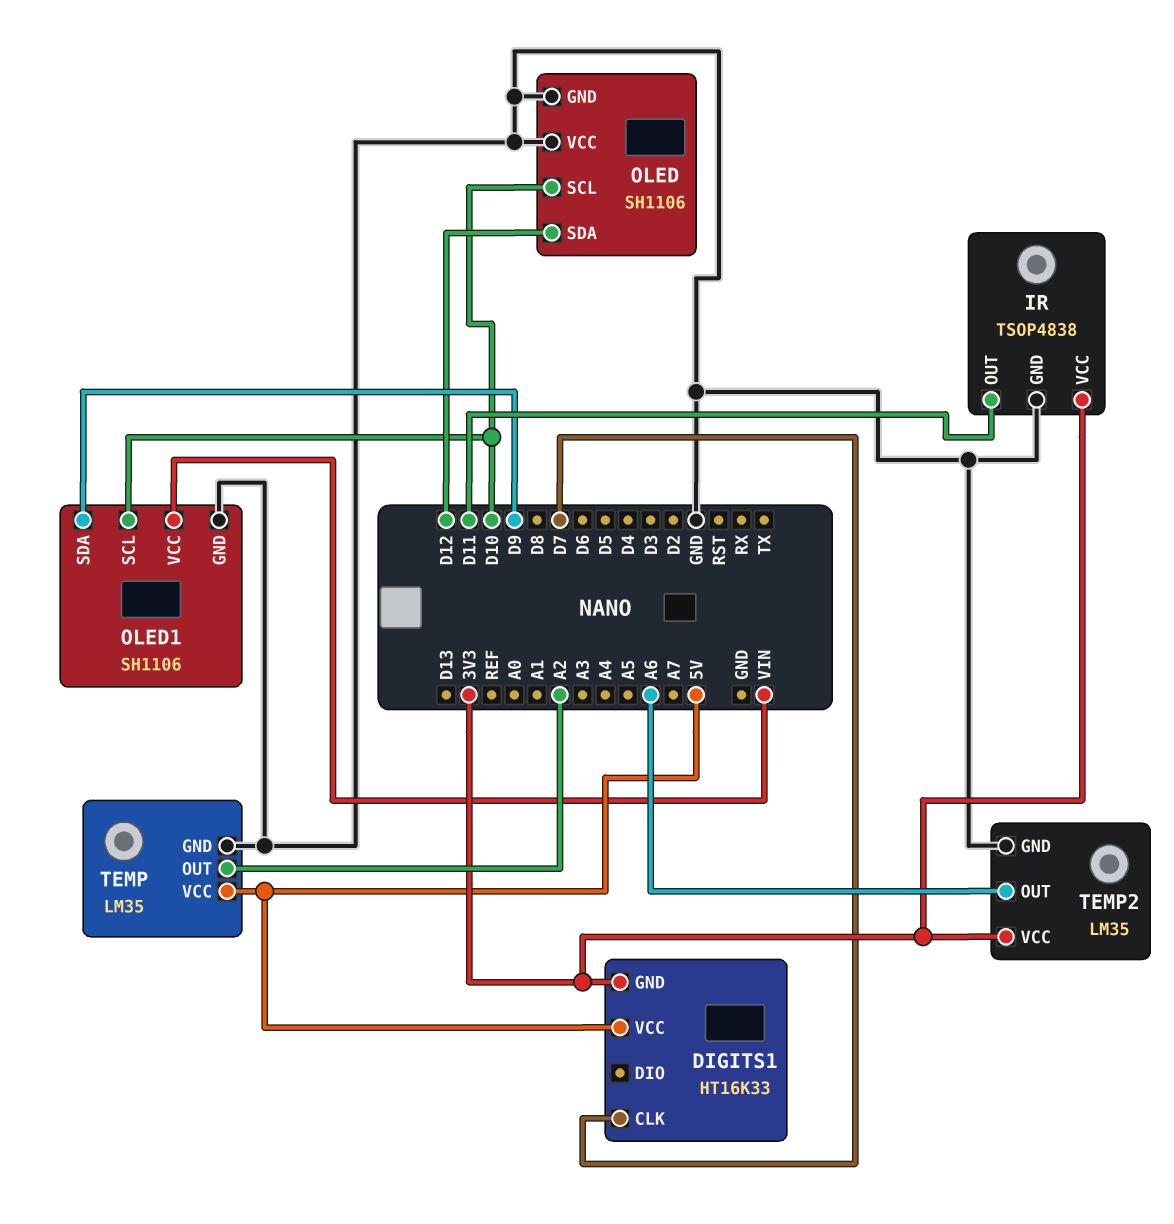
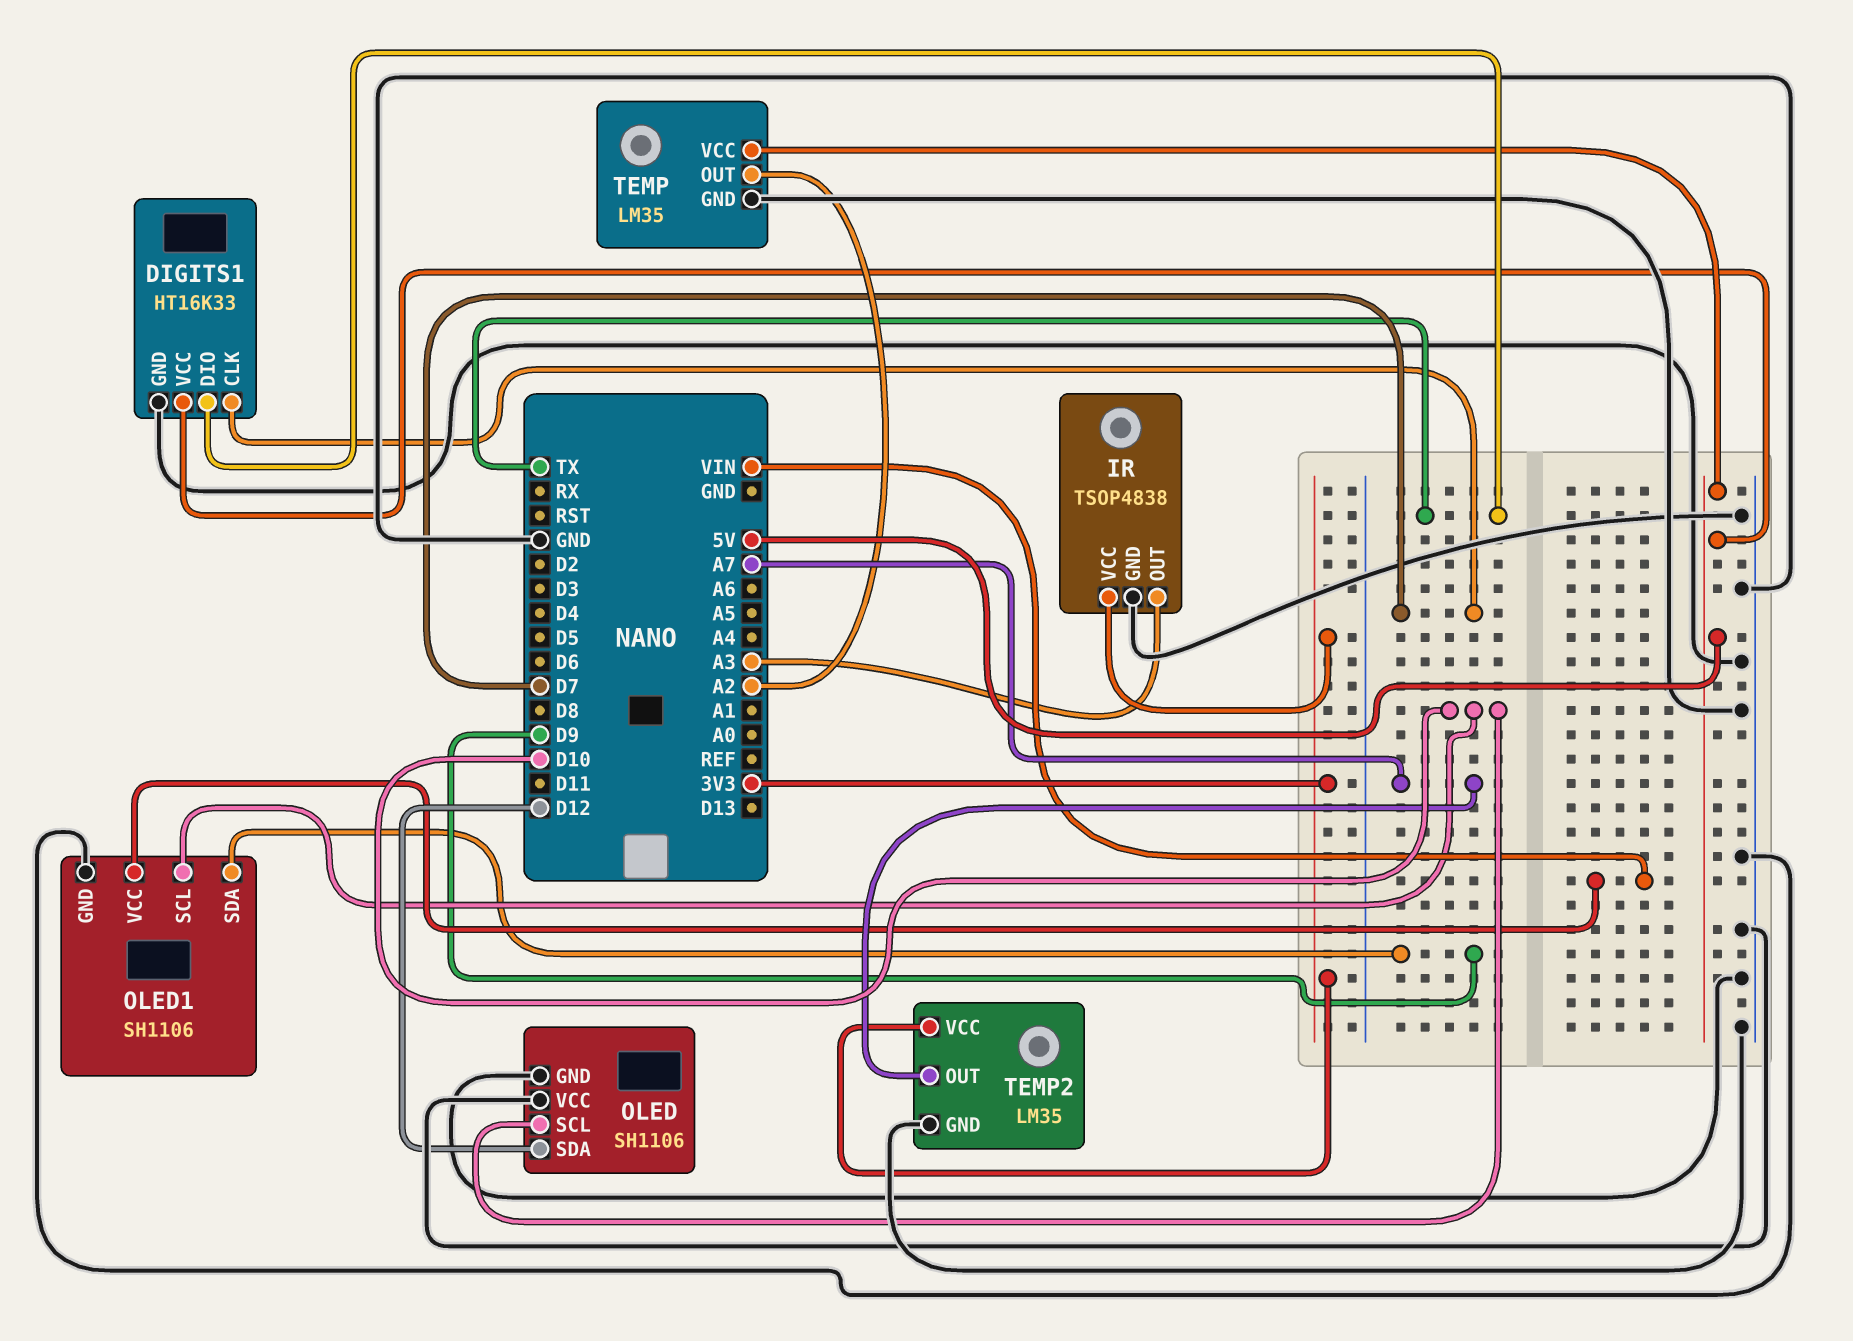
DIGITS1 pin DIO: none -> TX
DIGITS1 pin GND: 3V3 -> GND
IR pin OUT: D11 -> A3
TEMP2 pin OUT: A6 -> A7

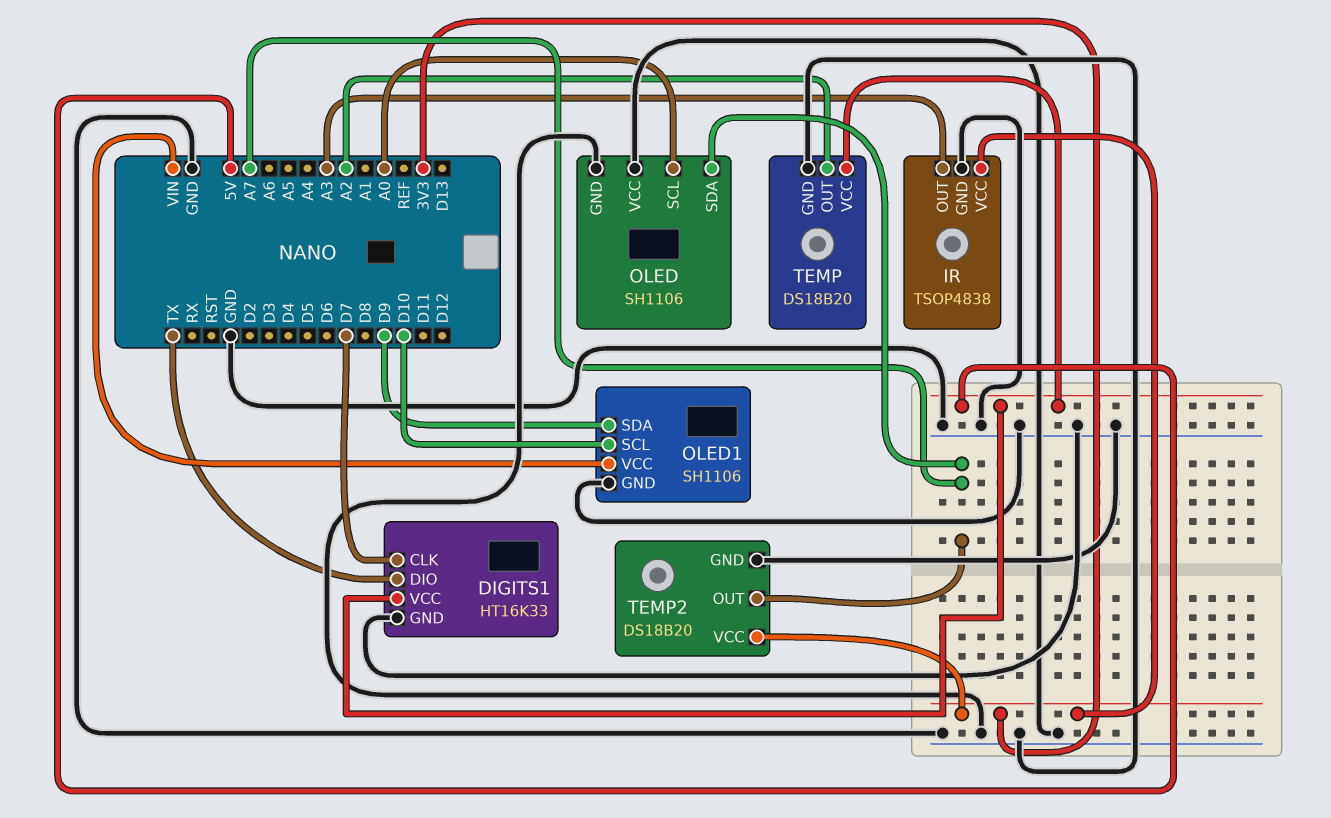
OLED pin SCL: D10 -> A0
OLED pin SDA: D12 -> A7
TEMP: LM35 -> DS18B20
TEMP2: LM35 -> DS18B20

